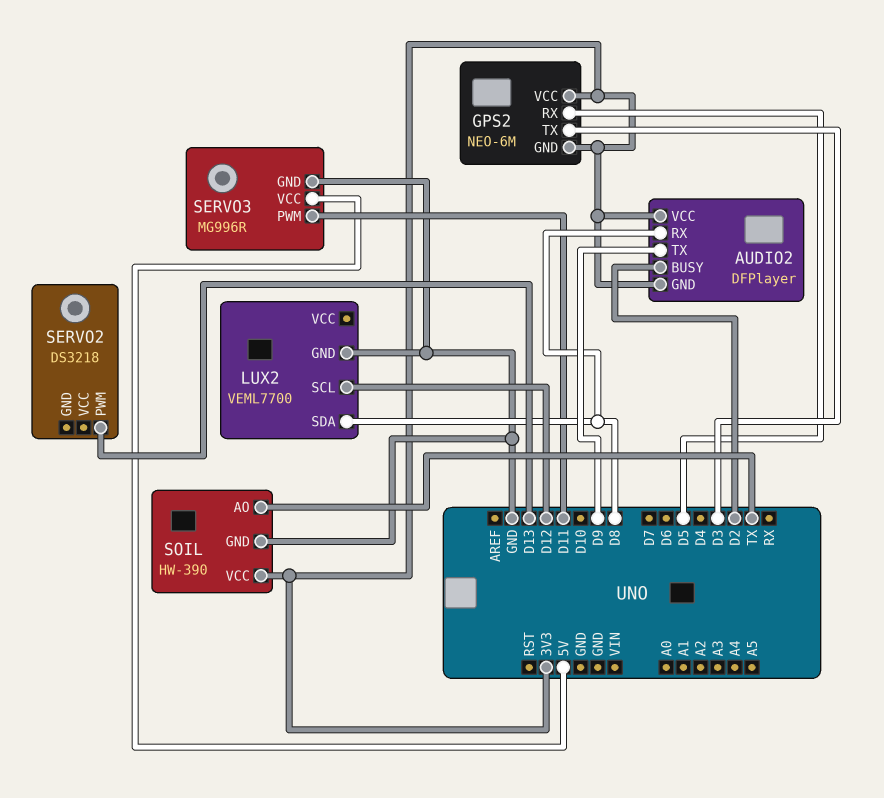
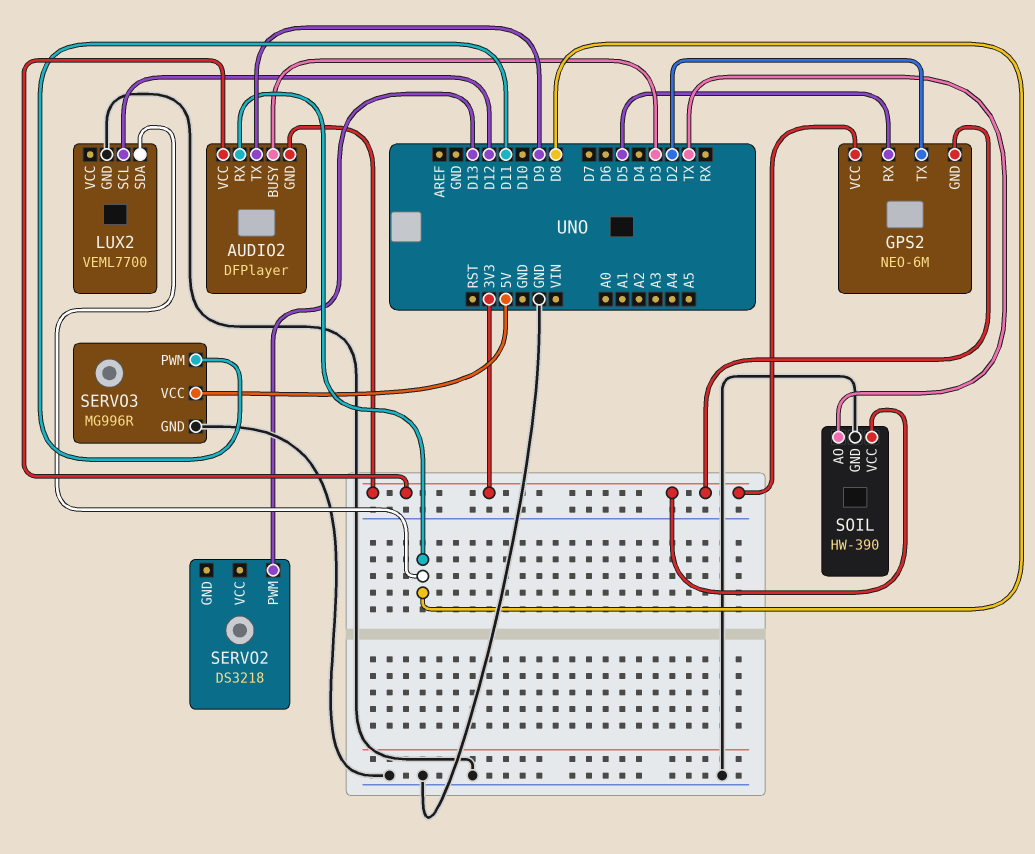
AUDIO2 pin BUSY: D2 -> D3
GPS2 pin TX: D3 -> D2

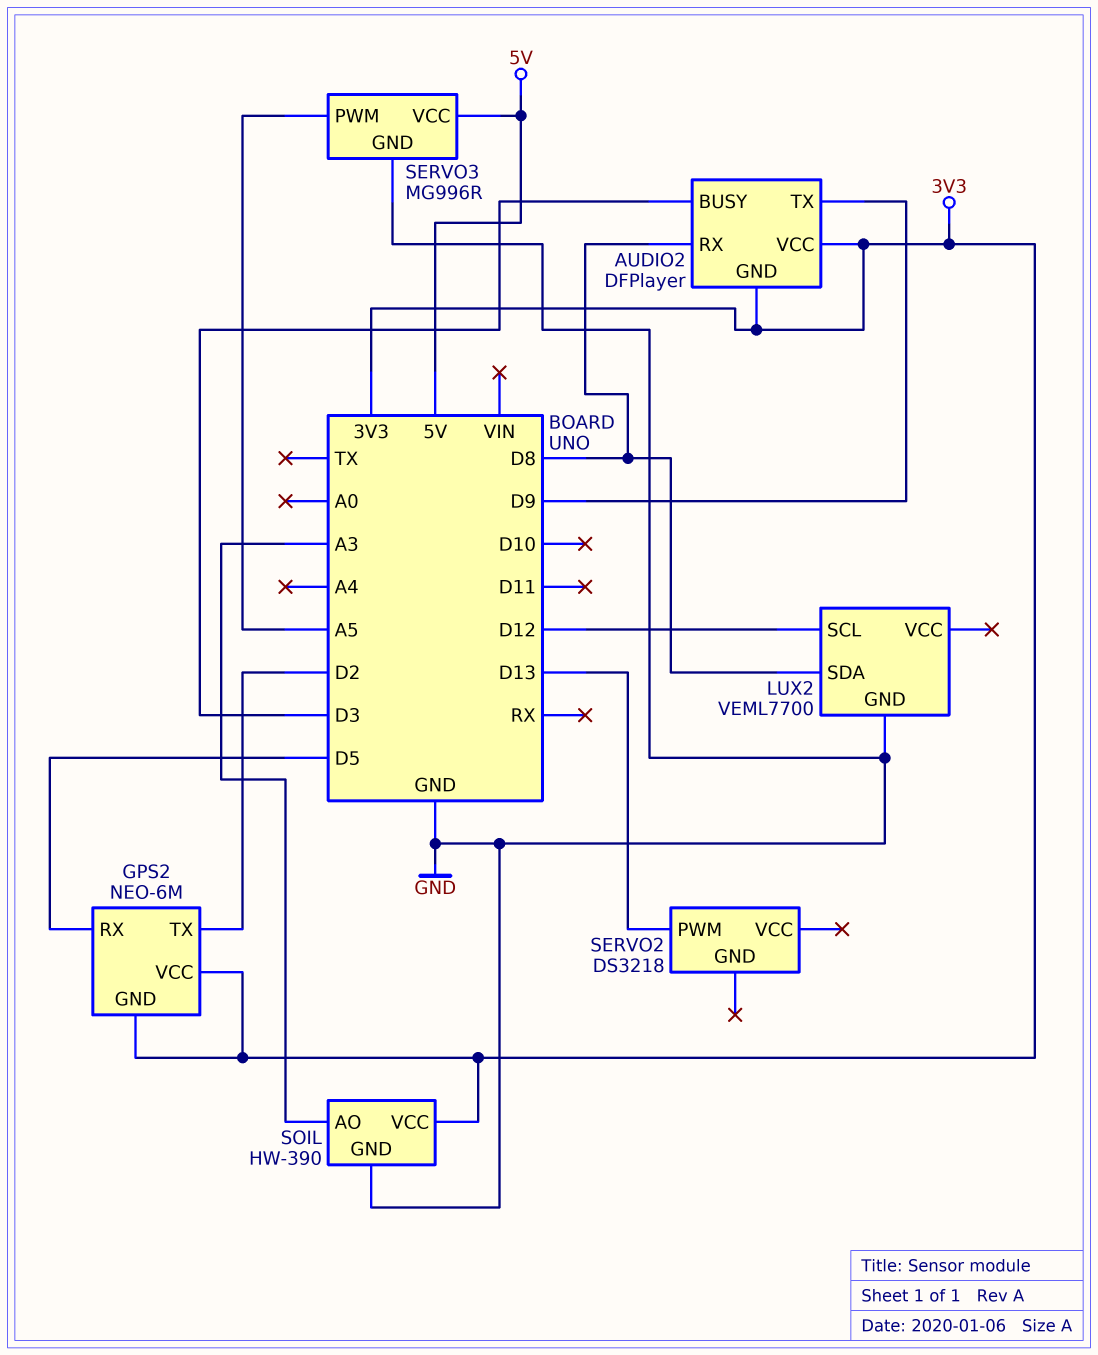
SERVO3 pin PWM: D11 -> A5
SOIL pin AO: TX -> A3

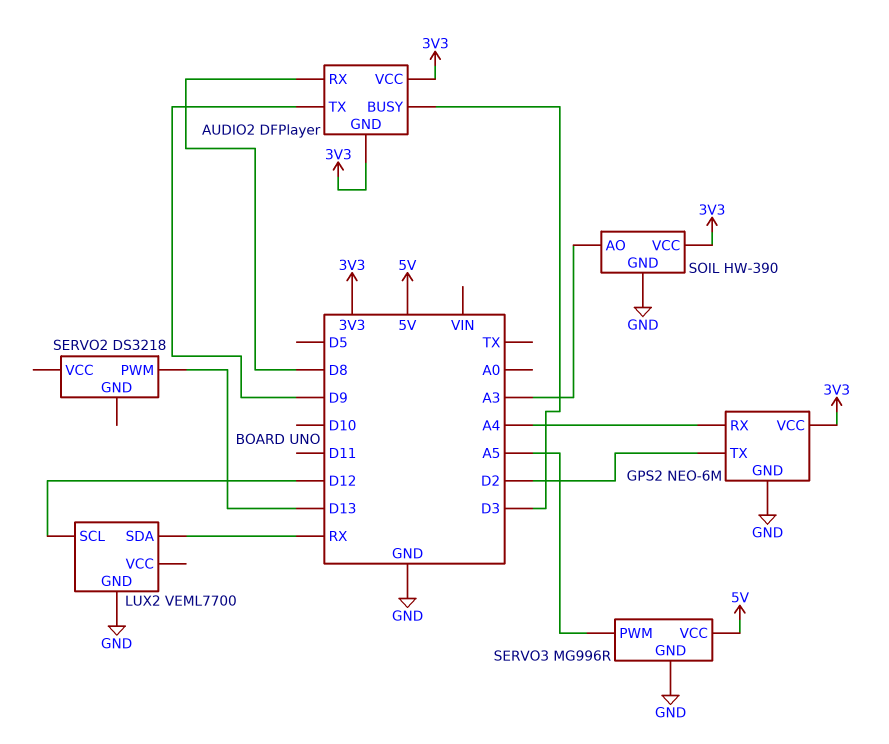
GPS2 pin GND: 3V3 -> GND
GPS2 pin RX: D5 -> A4
LUX2 pin SDA: D8 -> RX

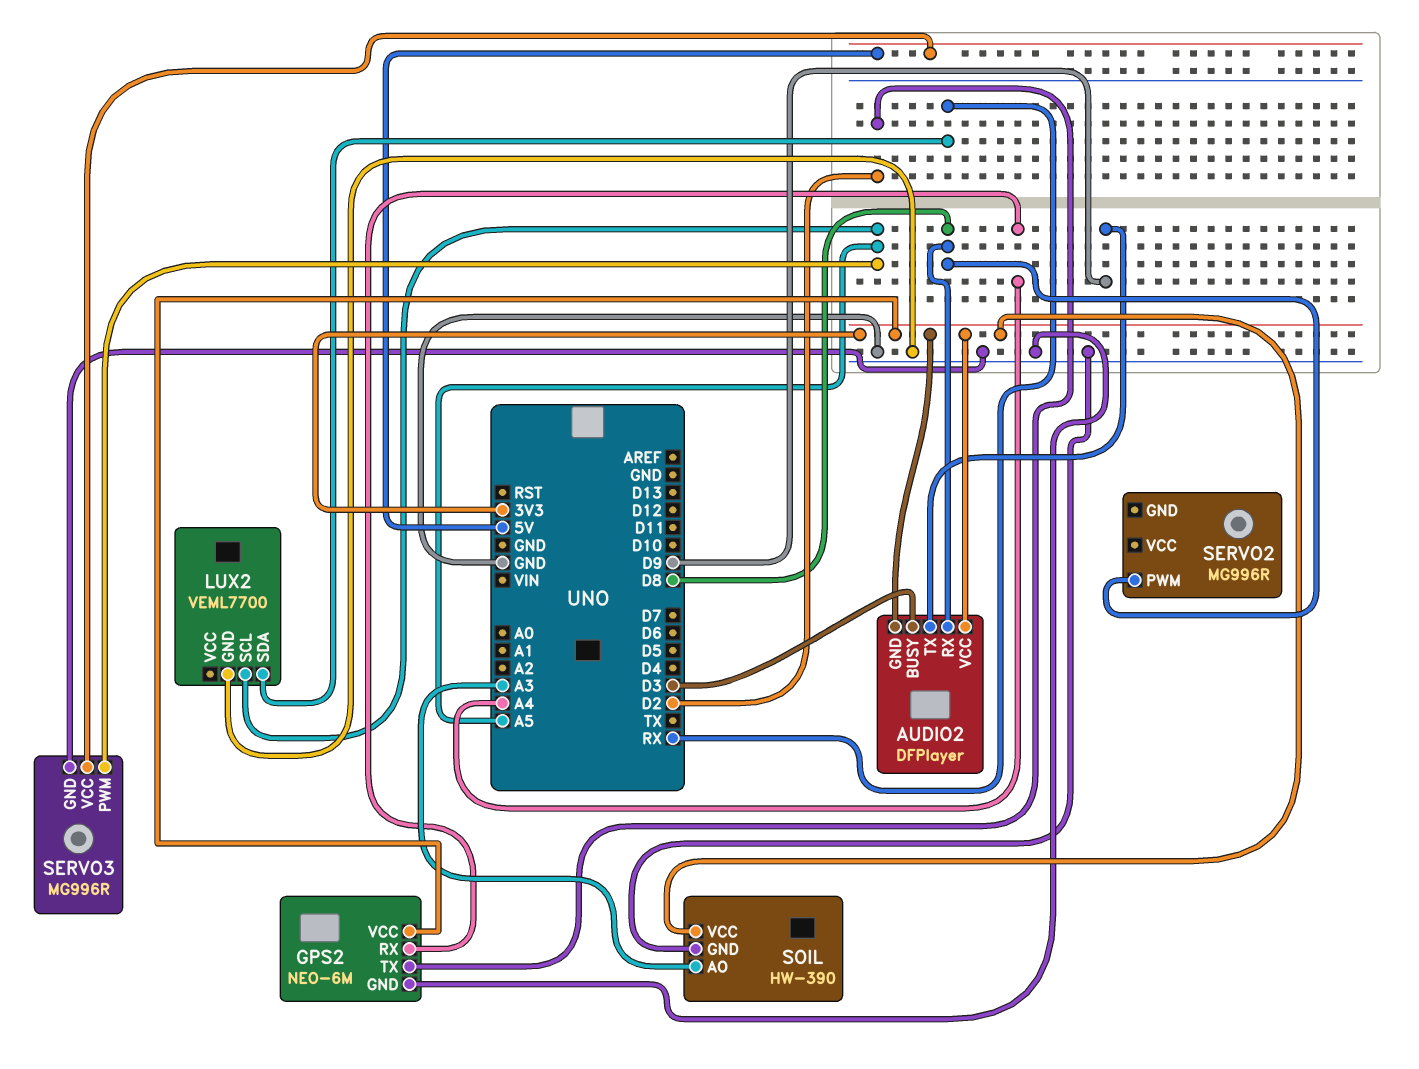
LUX2 pin SCL: D12 -> A5
SERVO2: DS3218 -> MG996R
SERVO2 pin PWM: D13 -> D8

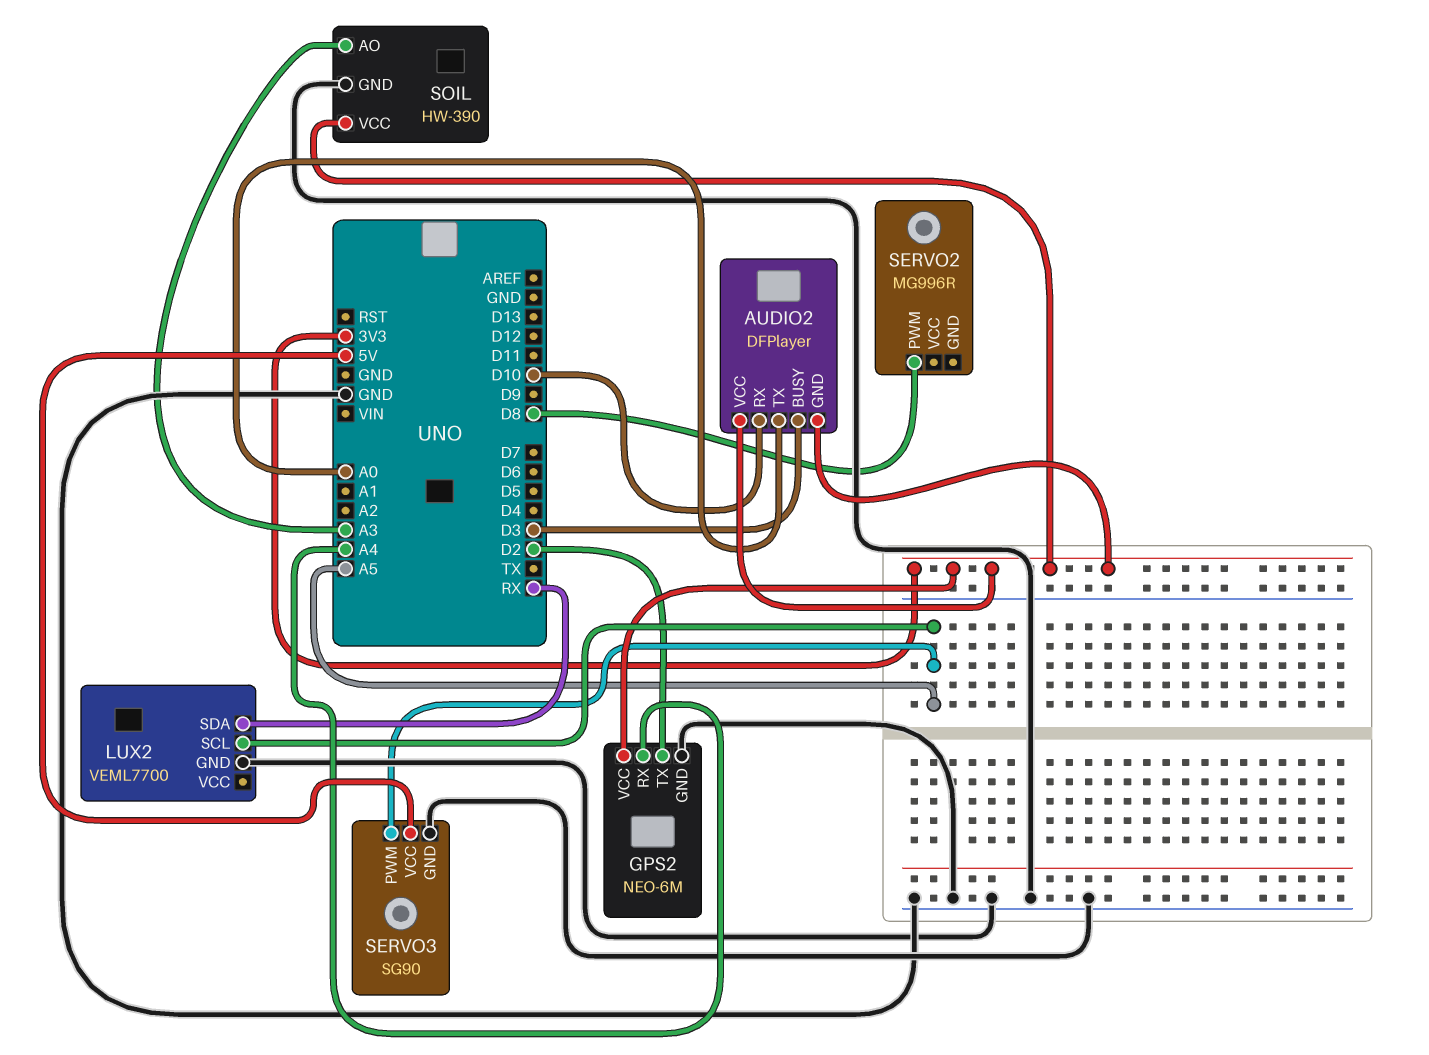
AUDIO2 pin RX: D8 -> D10
AUDIO2 pin TX: D9 -> A0
SERVO3: MG996R -> SG90

